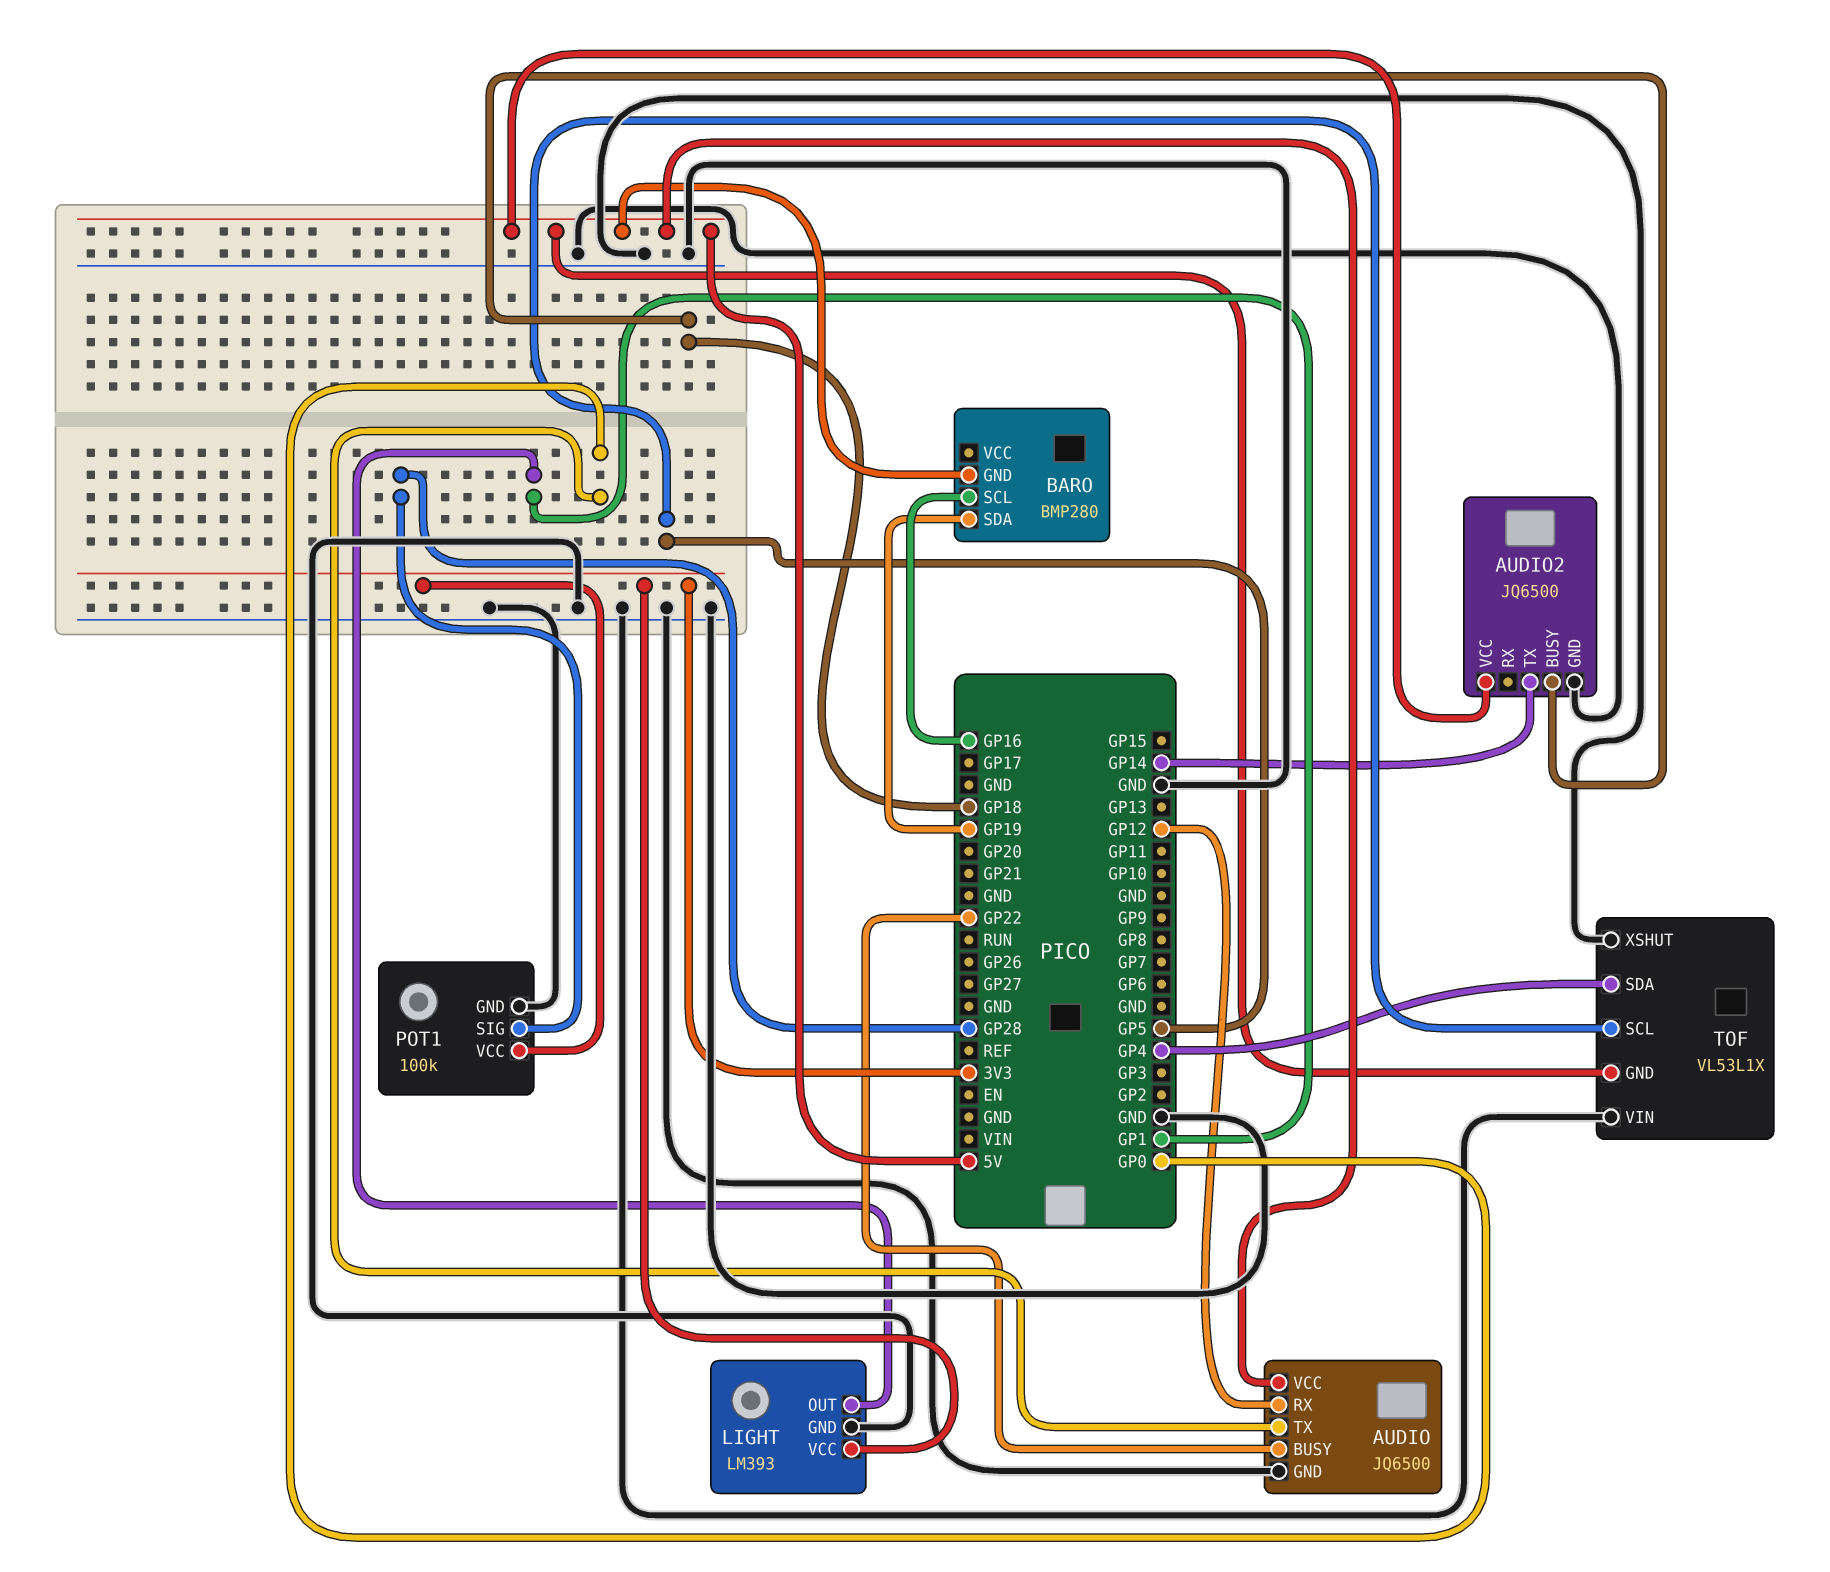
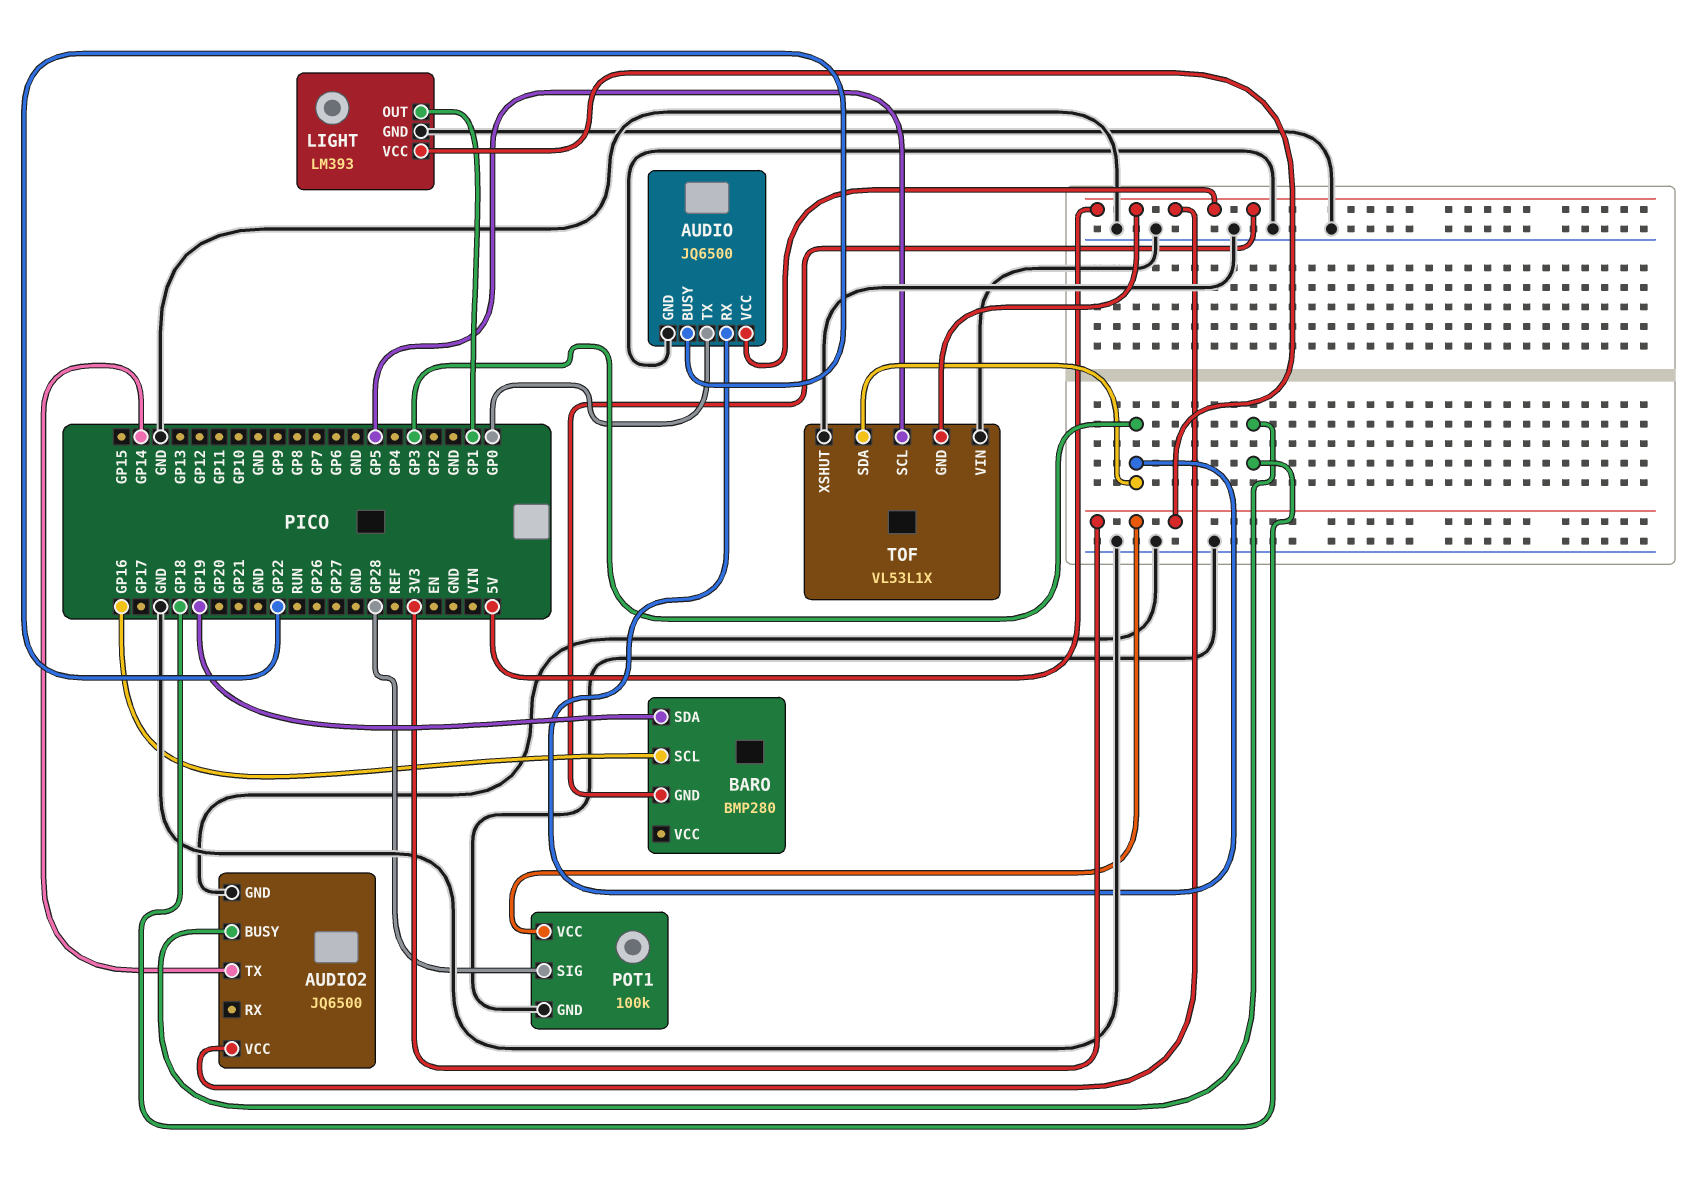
AUDIO pin RX: GP12 -> GP3
TOF pin SDA: GP4 -> GP3

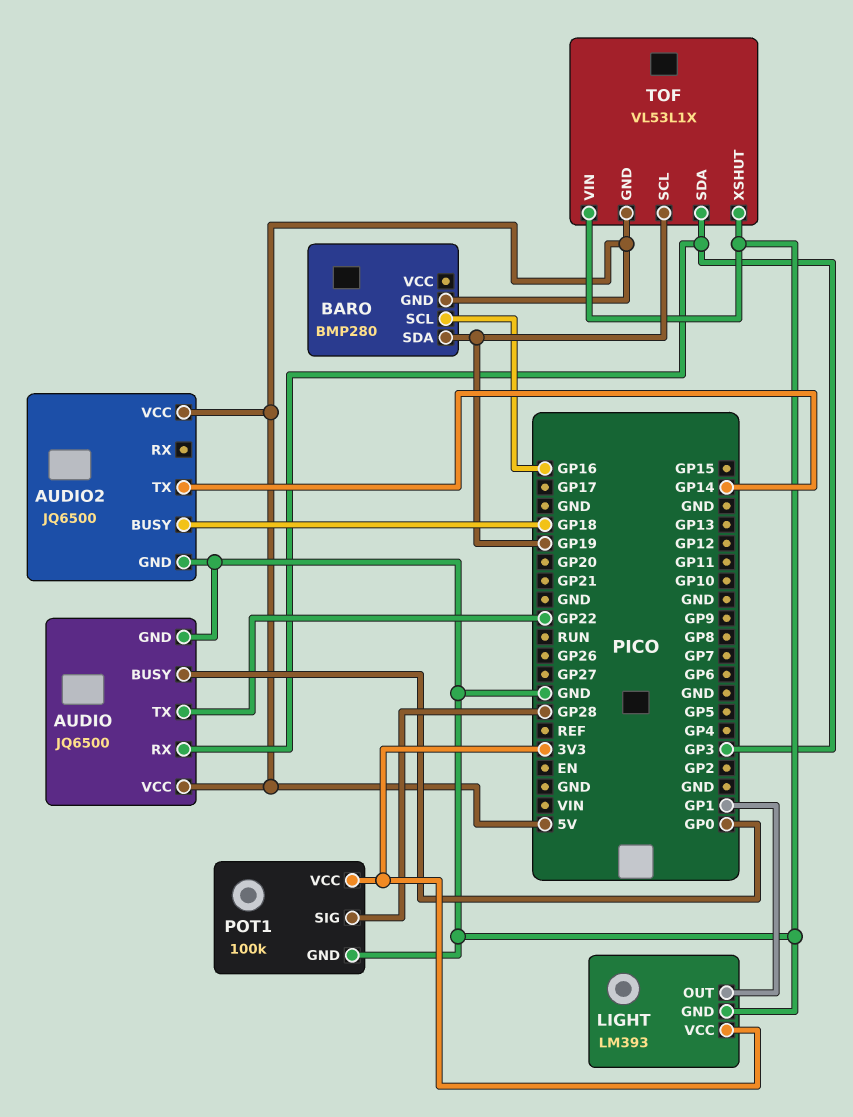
AUDIO pin BUSY: GP22 -> GP0
AUDIO pin TX: GP0 -> GP22
TOF pin SCL: GP5 -> GP19

